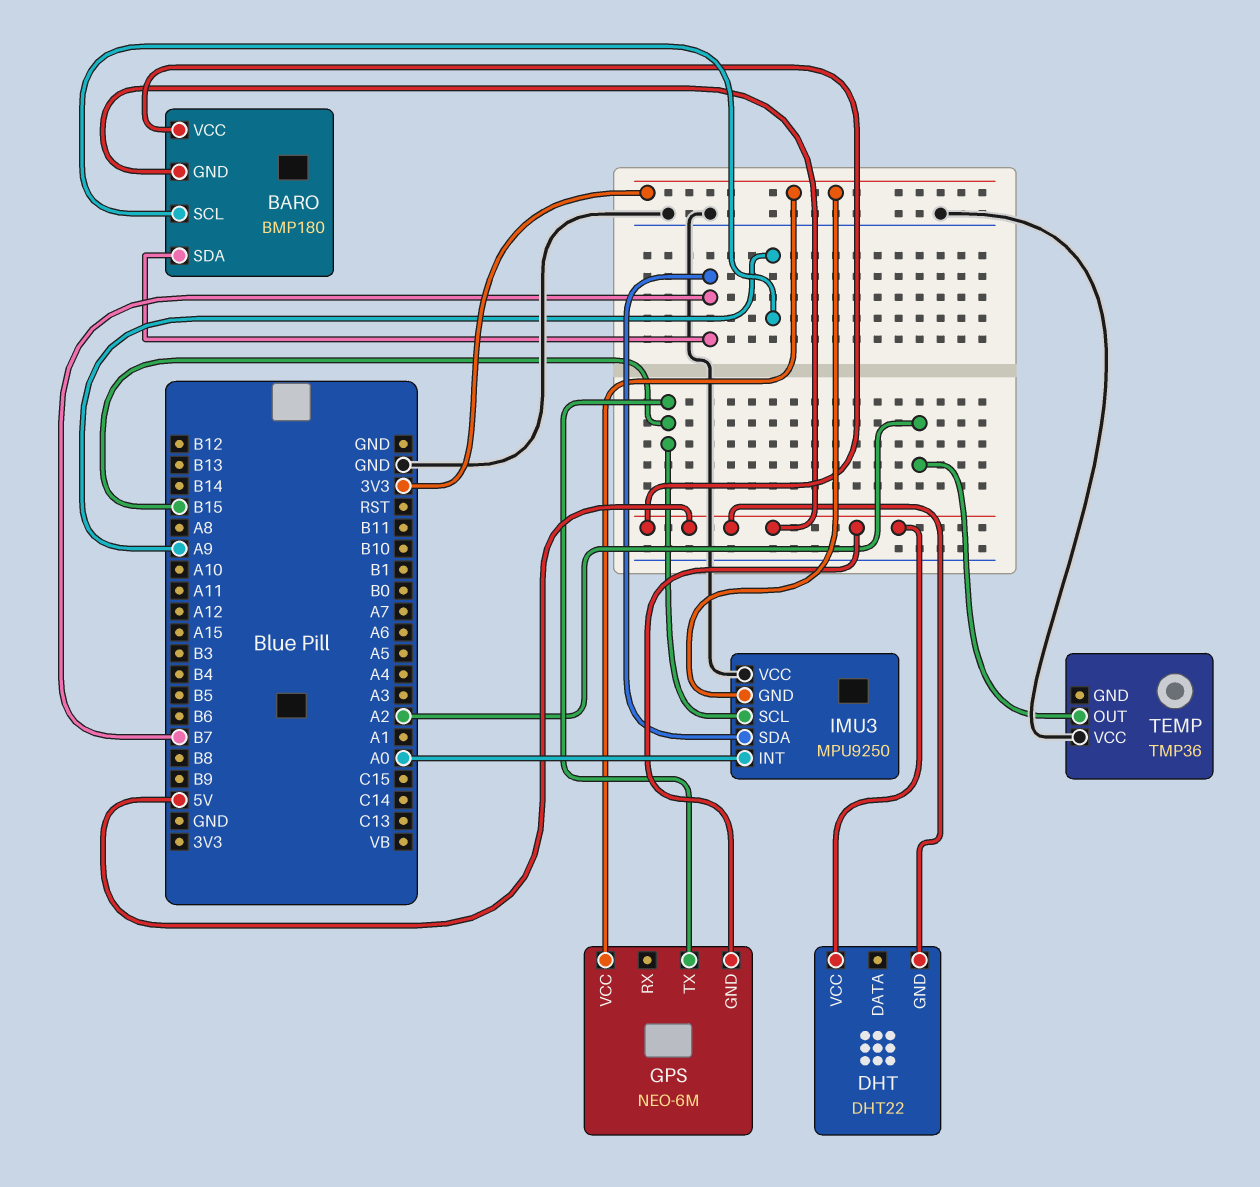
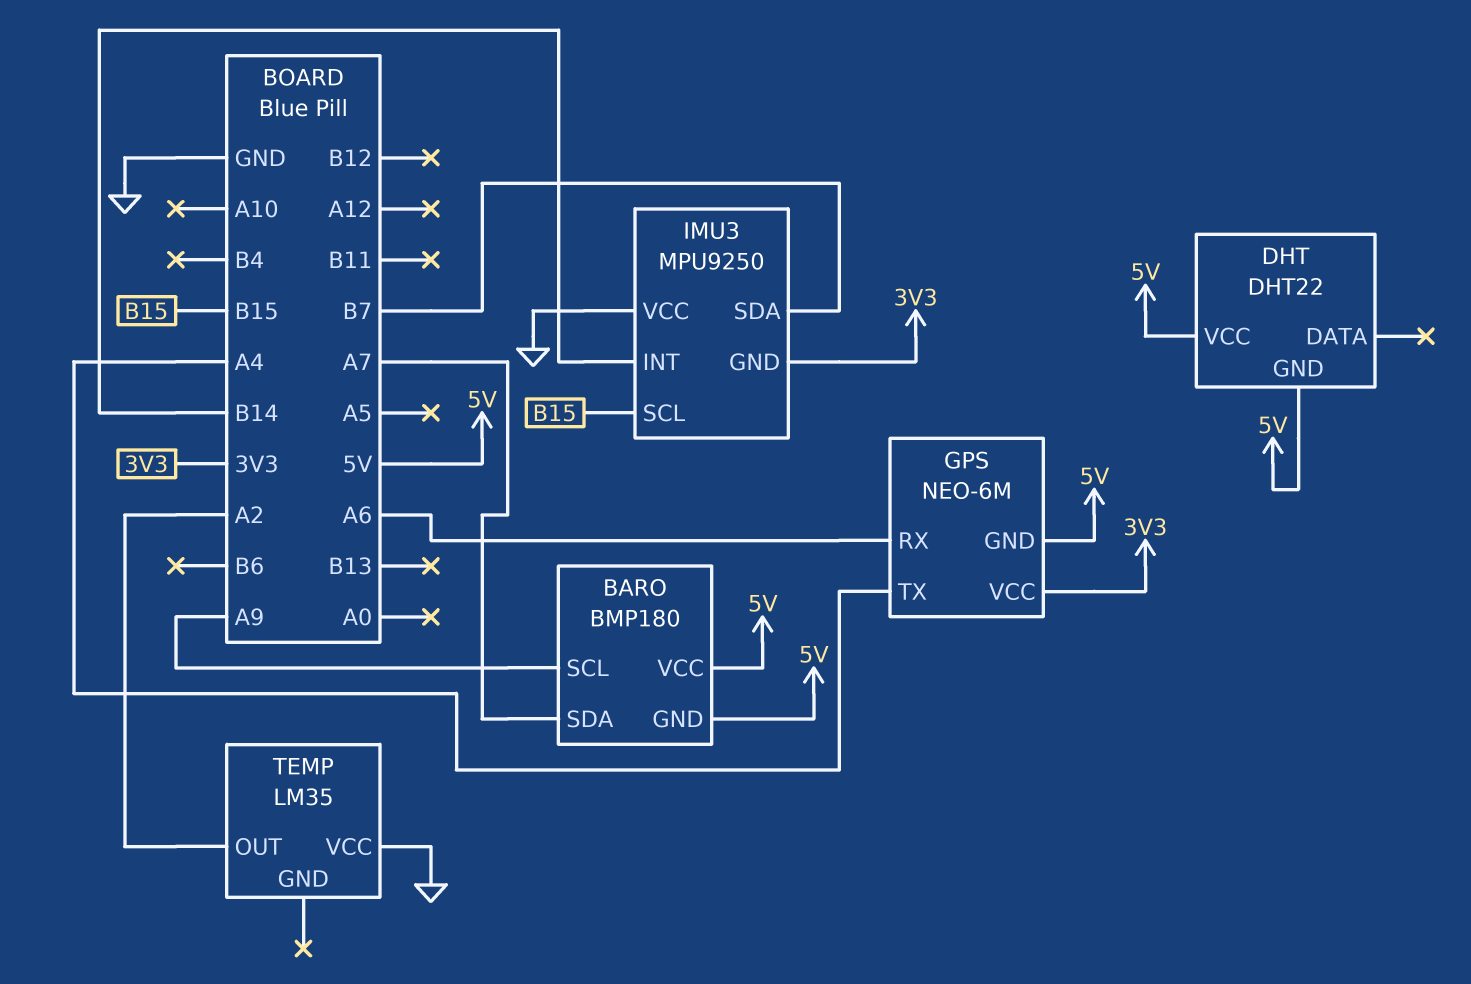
BARO pin SDA: B7 -> A7
GPS pin RX: none -> A6
GPS pin TX: B15 -> A4
IMU3 pin INT: A0 -> B14
TEMP: TMP36 -> LM35

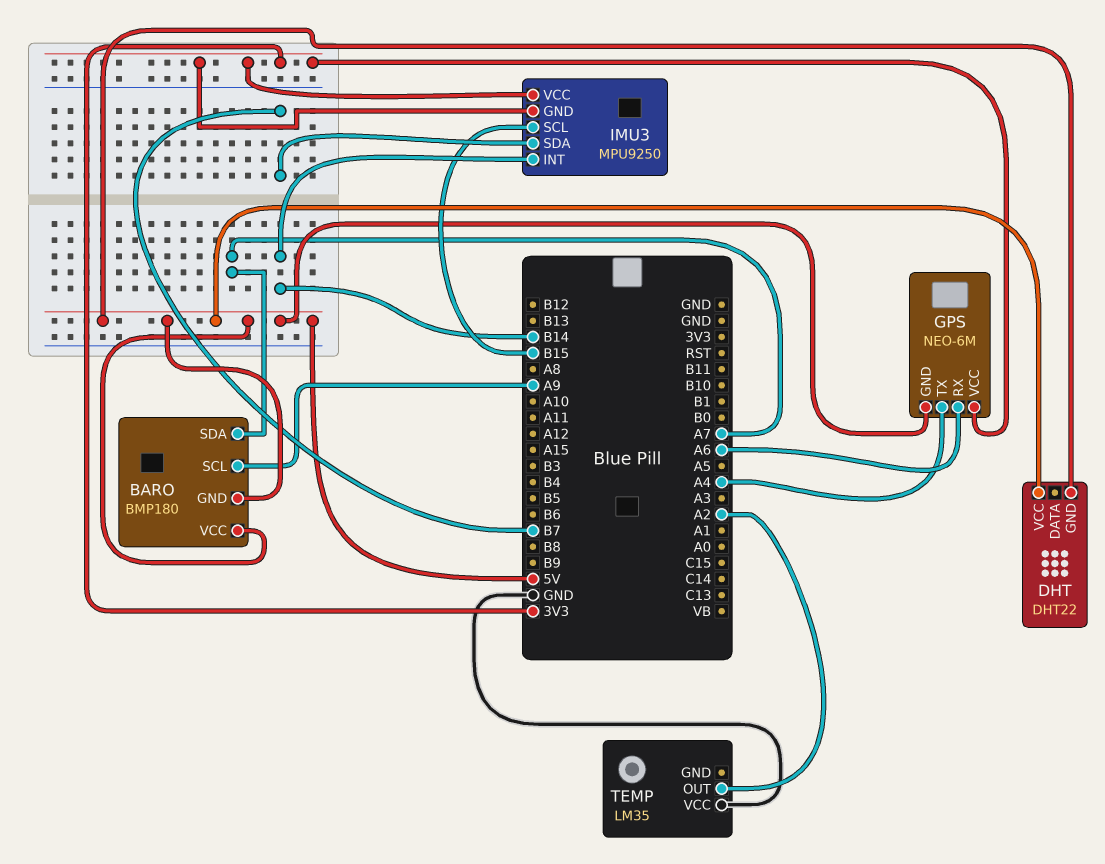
IMU3 pin VCC: GND -> 3V3

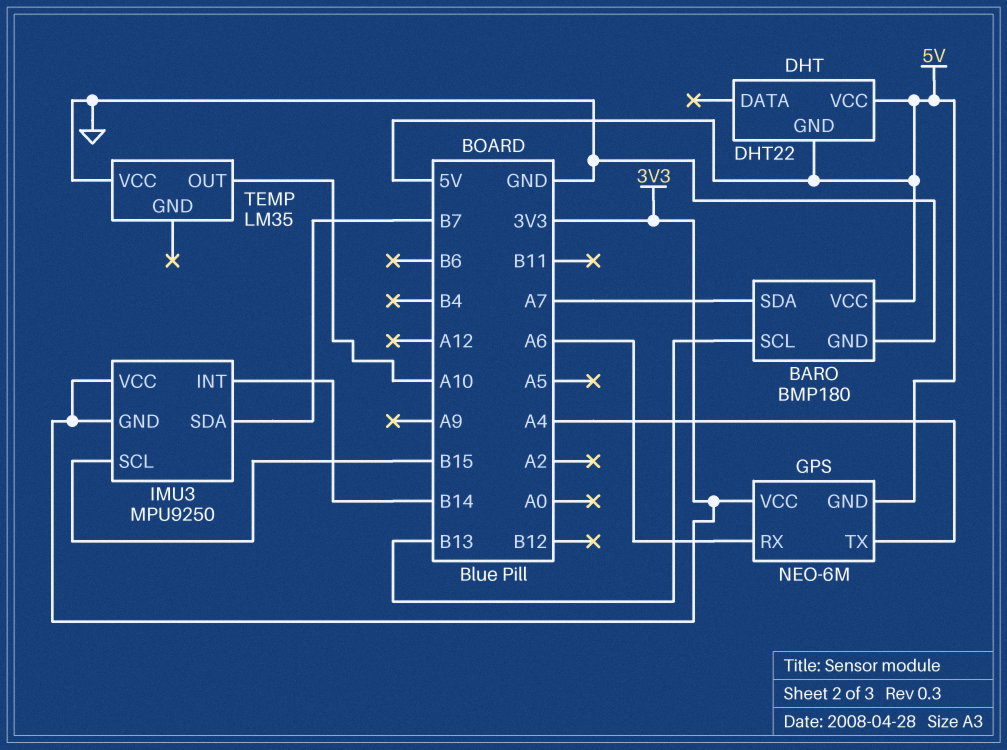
BARO pin GND: 5V -> GND
BARO pin SCL: A9 -> B13
TEMP pin OUT: A2 -> A10

